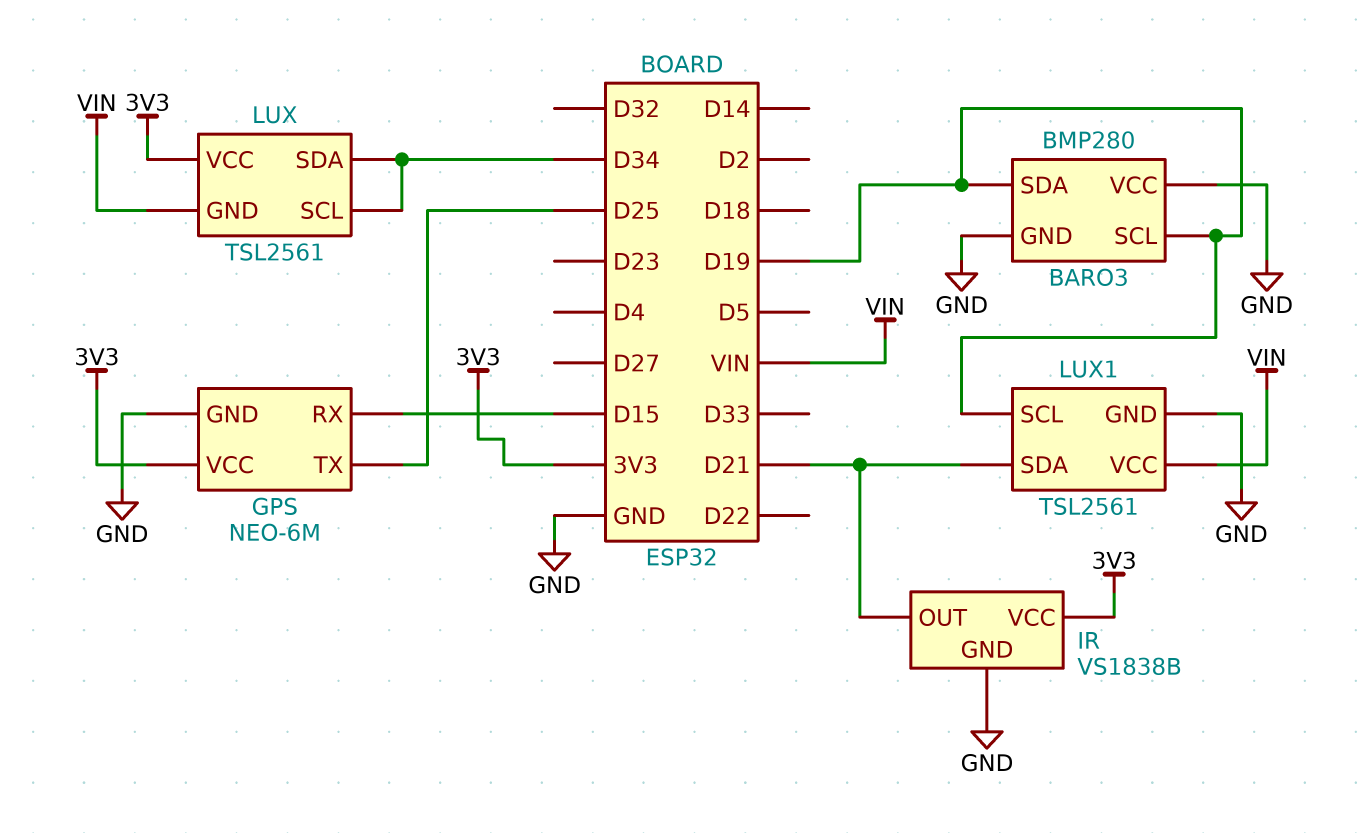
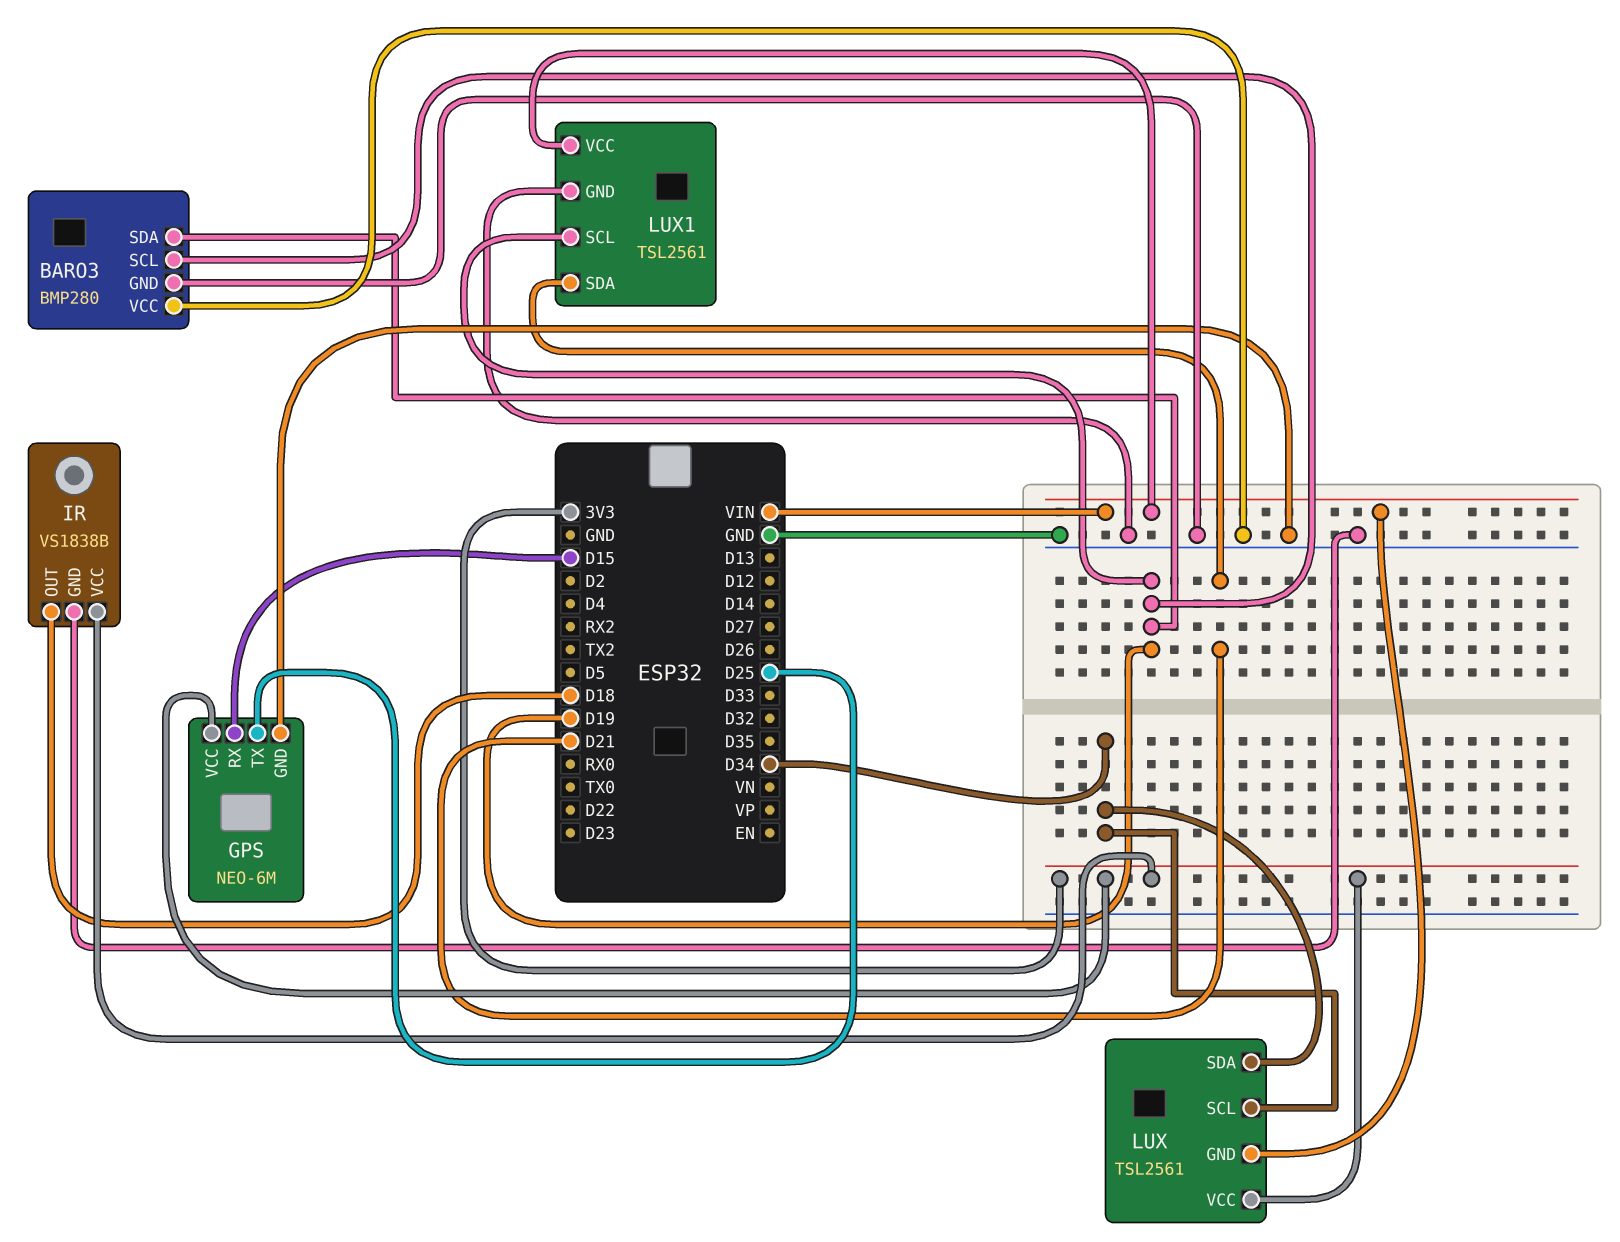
IR pin OUT: D21 -> D18

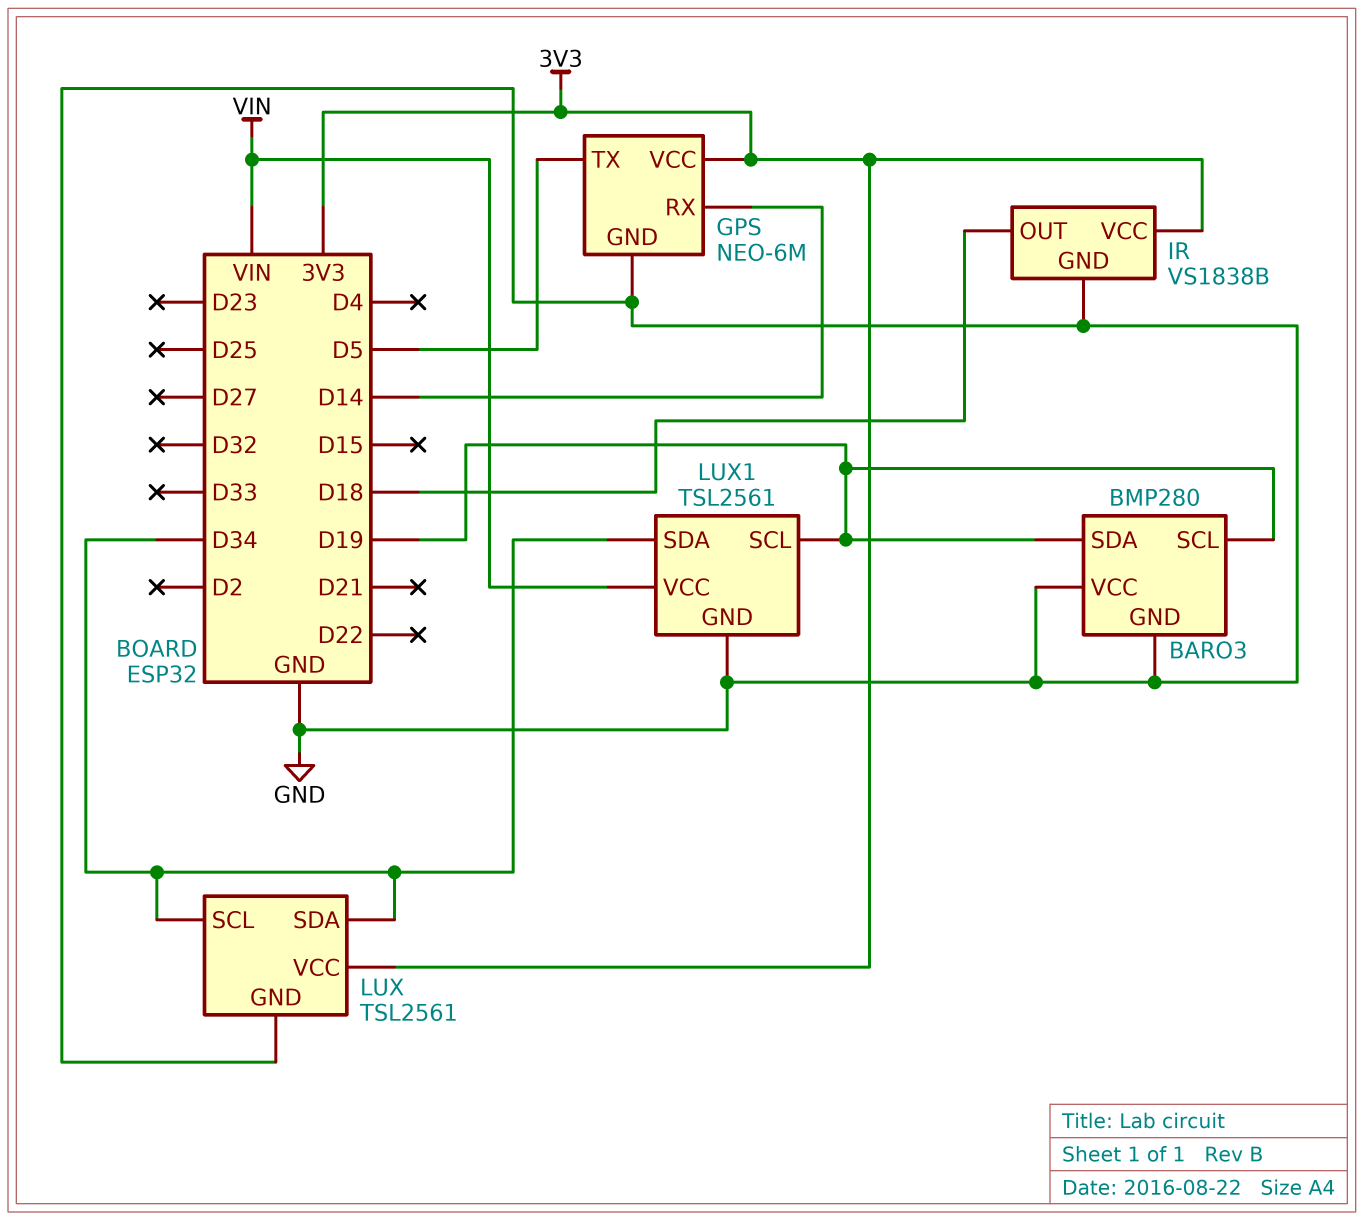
GPS pin RX: D15 -> D14
GPS pin TX: D25 -> D5
LUX pin GND: VIN -> GND
LUX1 pin SDA: D21 -> D34

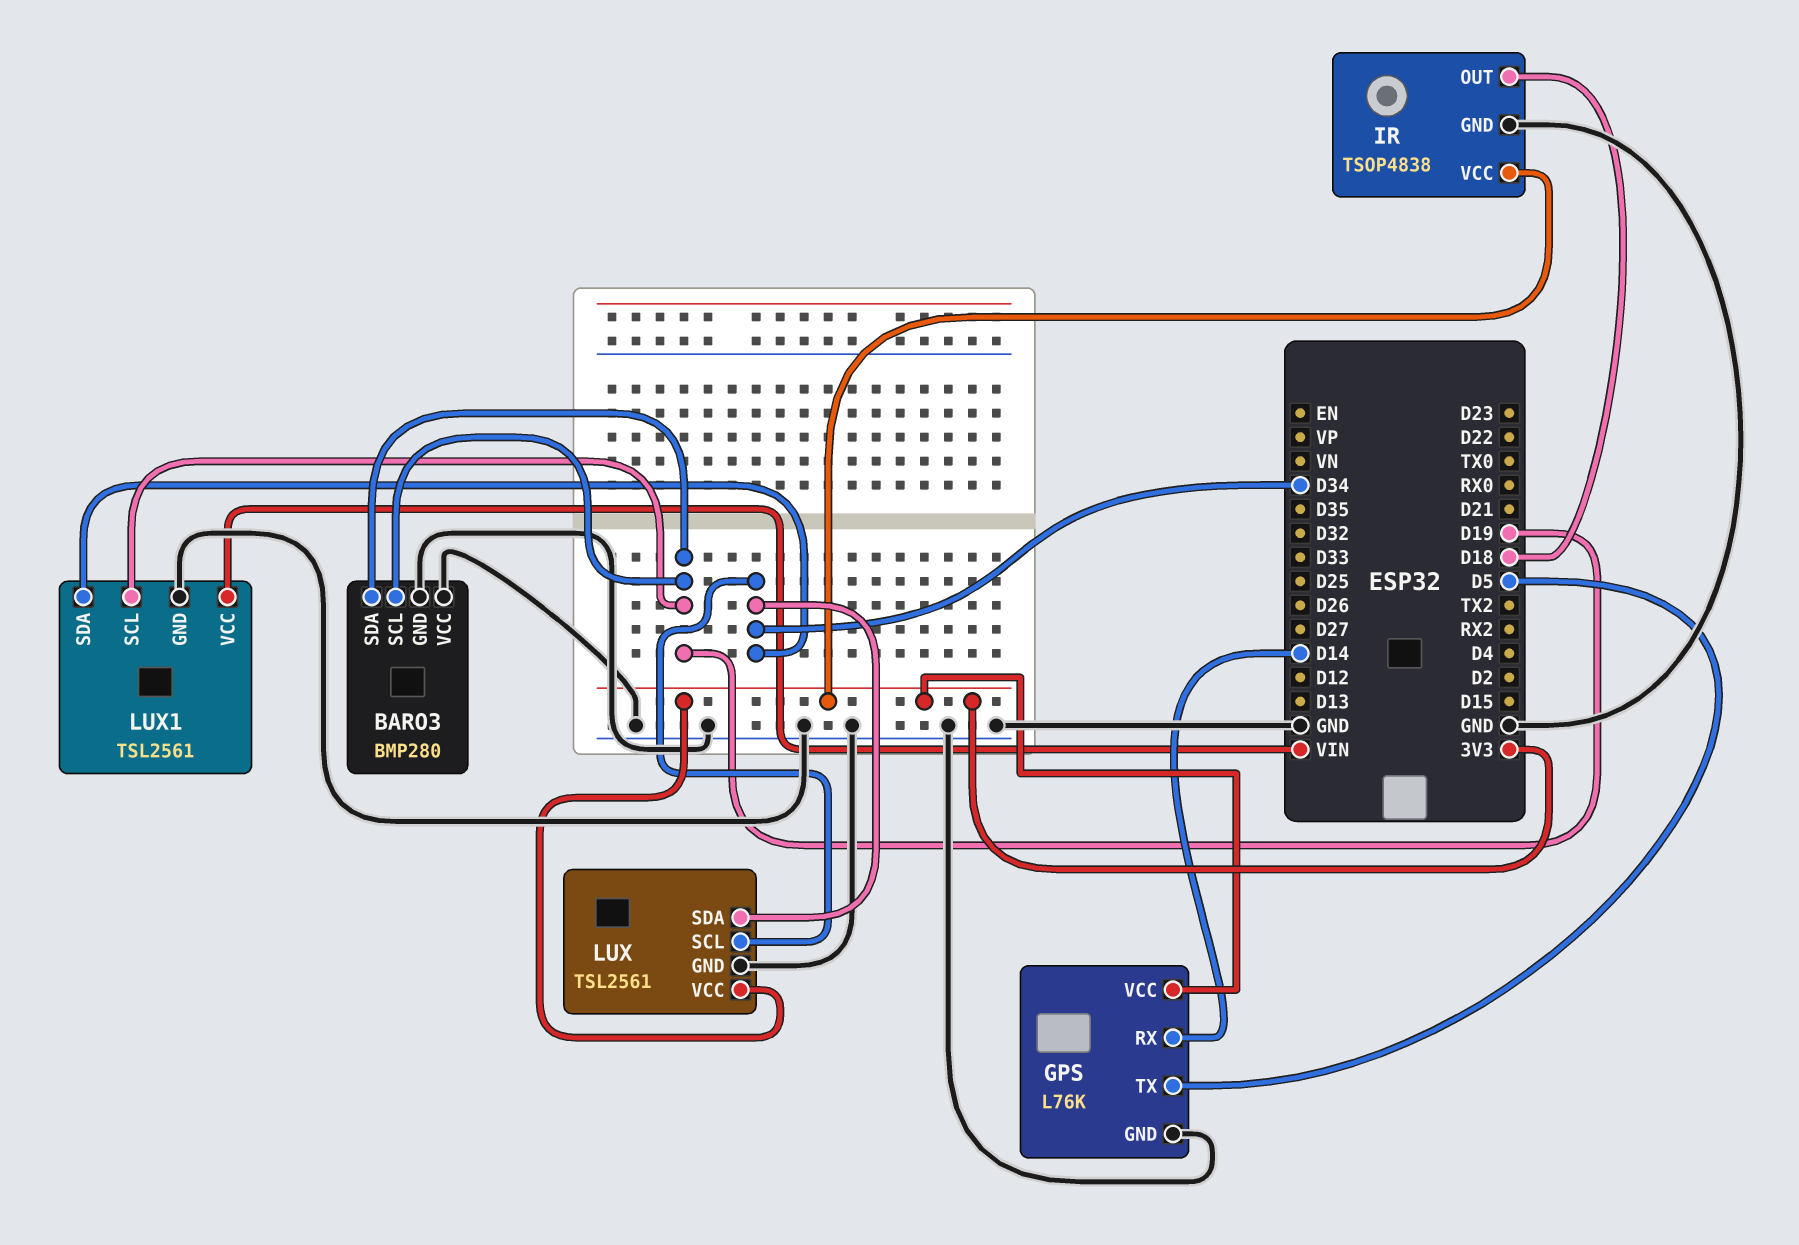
GPS: NEO-6M -> L76K
IR: VS1838B -> TSOP4838

